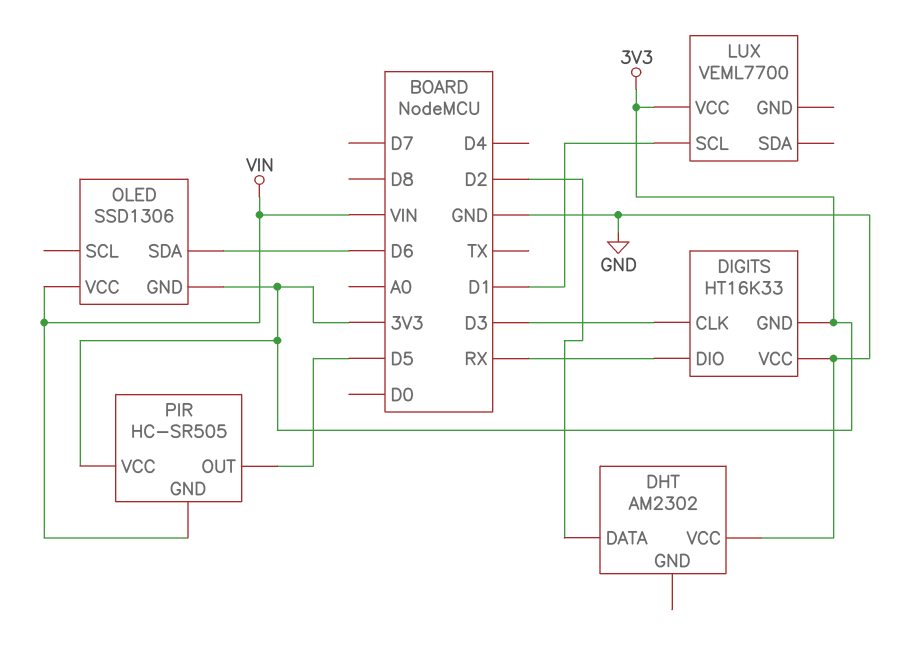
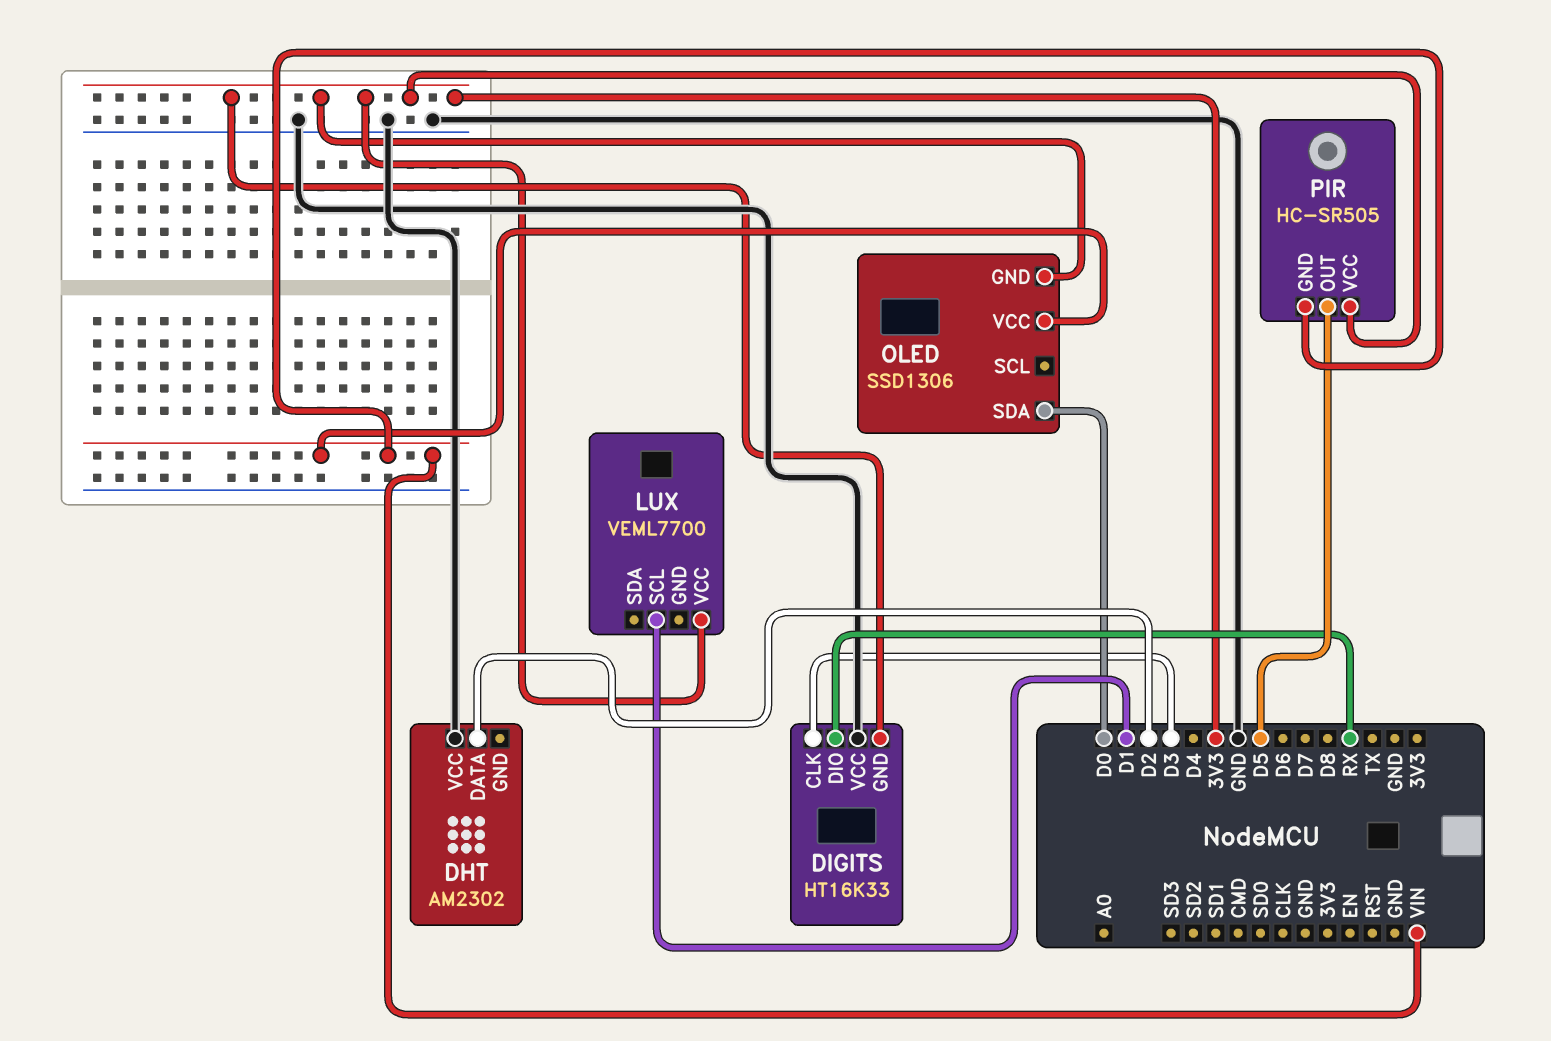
OLED pin SDA: D6 -> D0

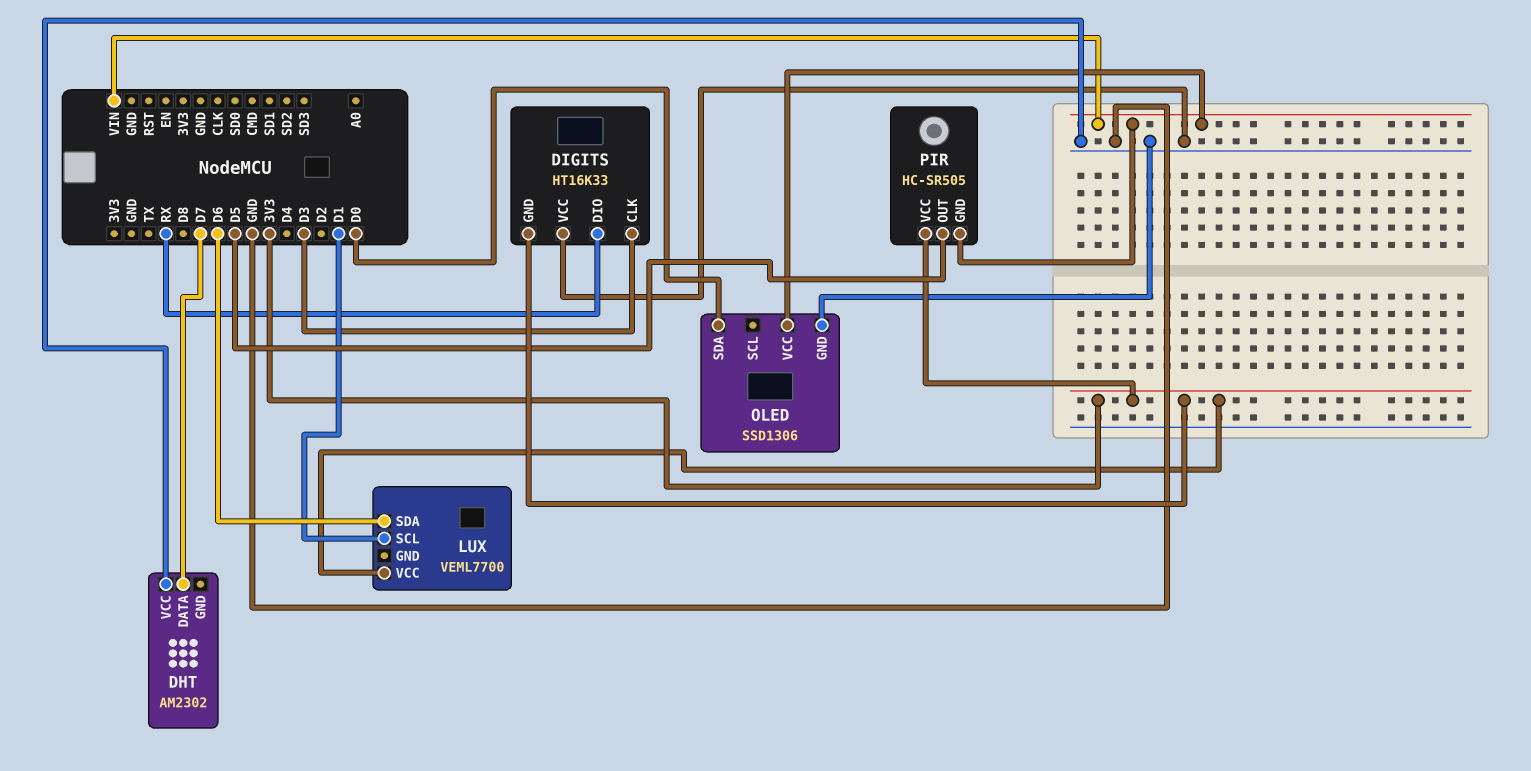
DHT pin DATA: D2 -> D7
LUX pin SDA: none -> D6
OLED pin GND: 3V3 -> GND

